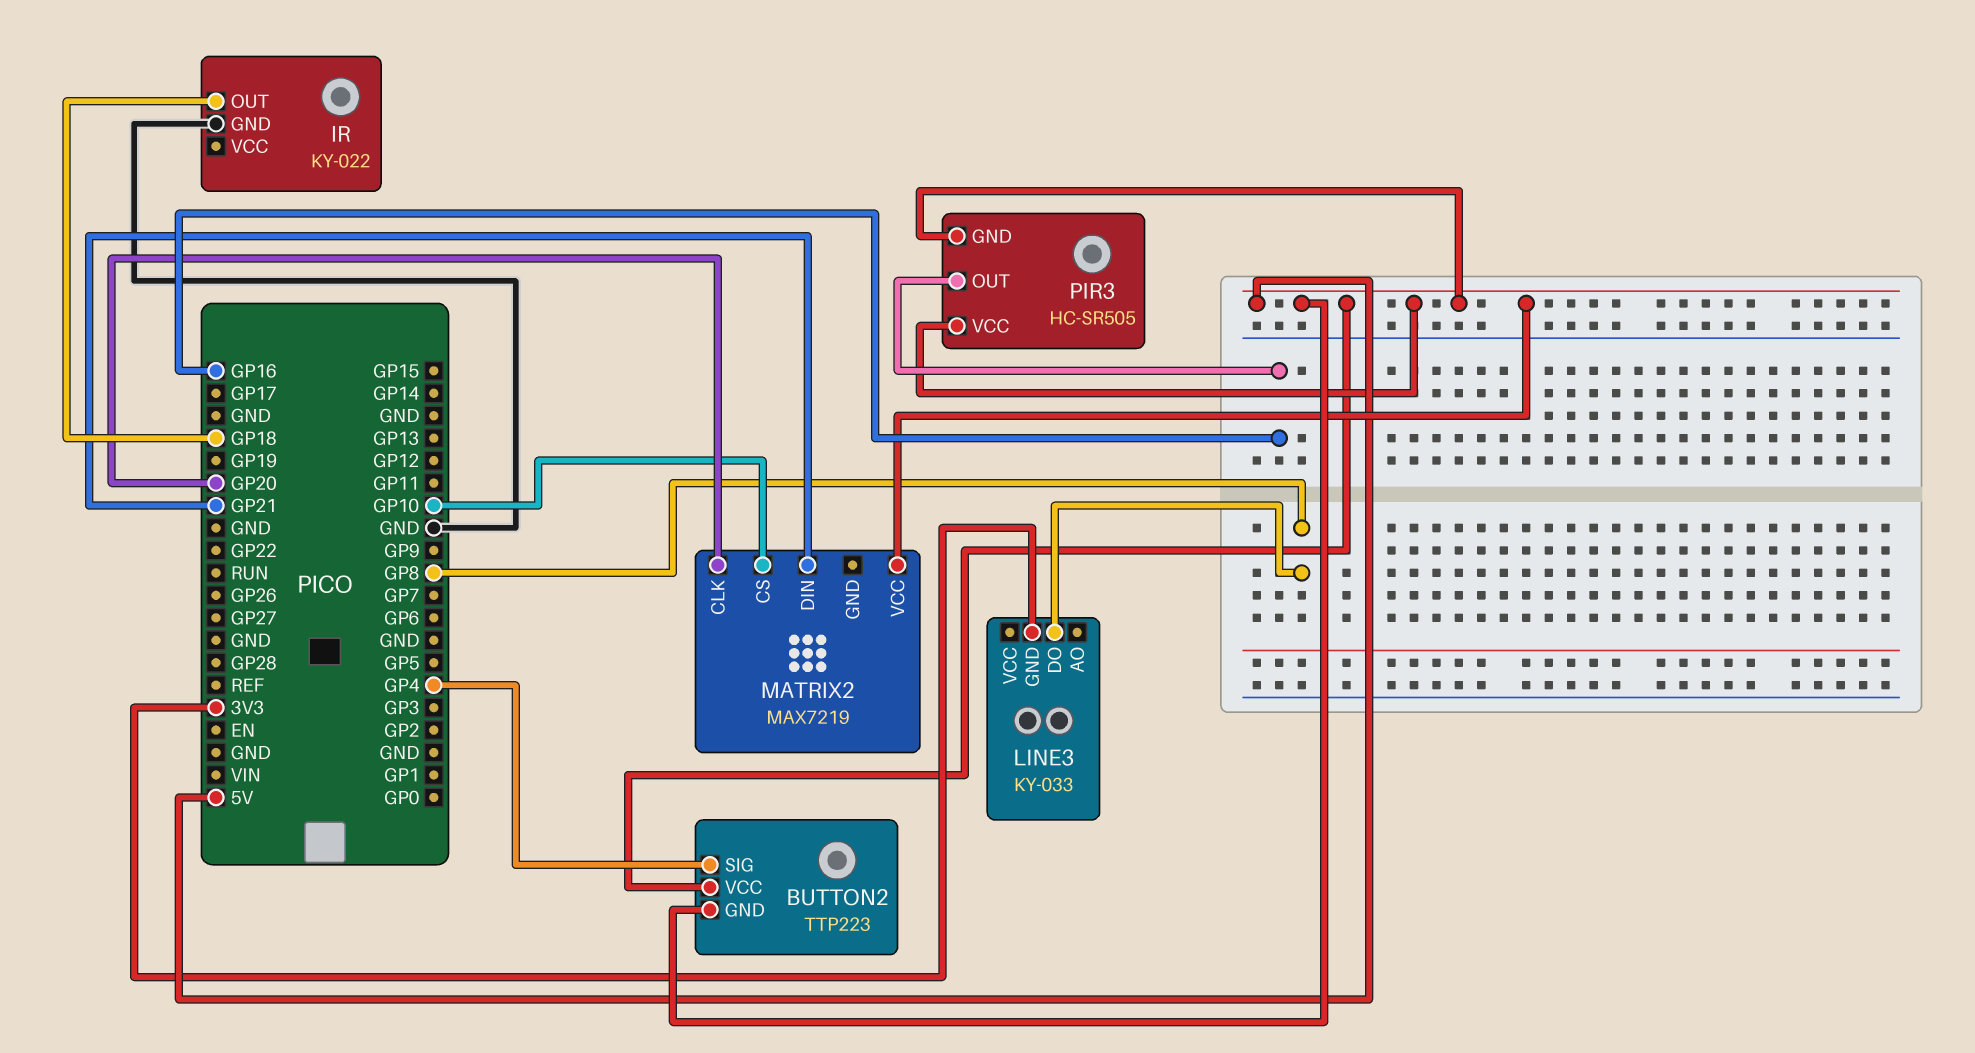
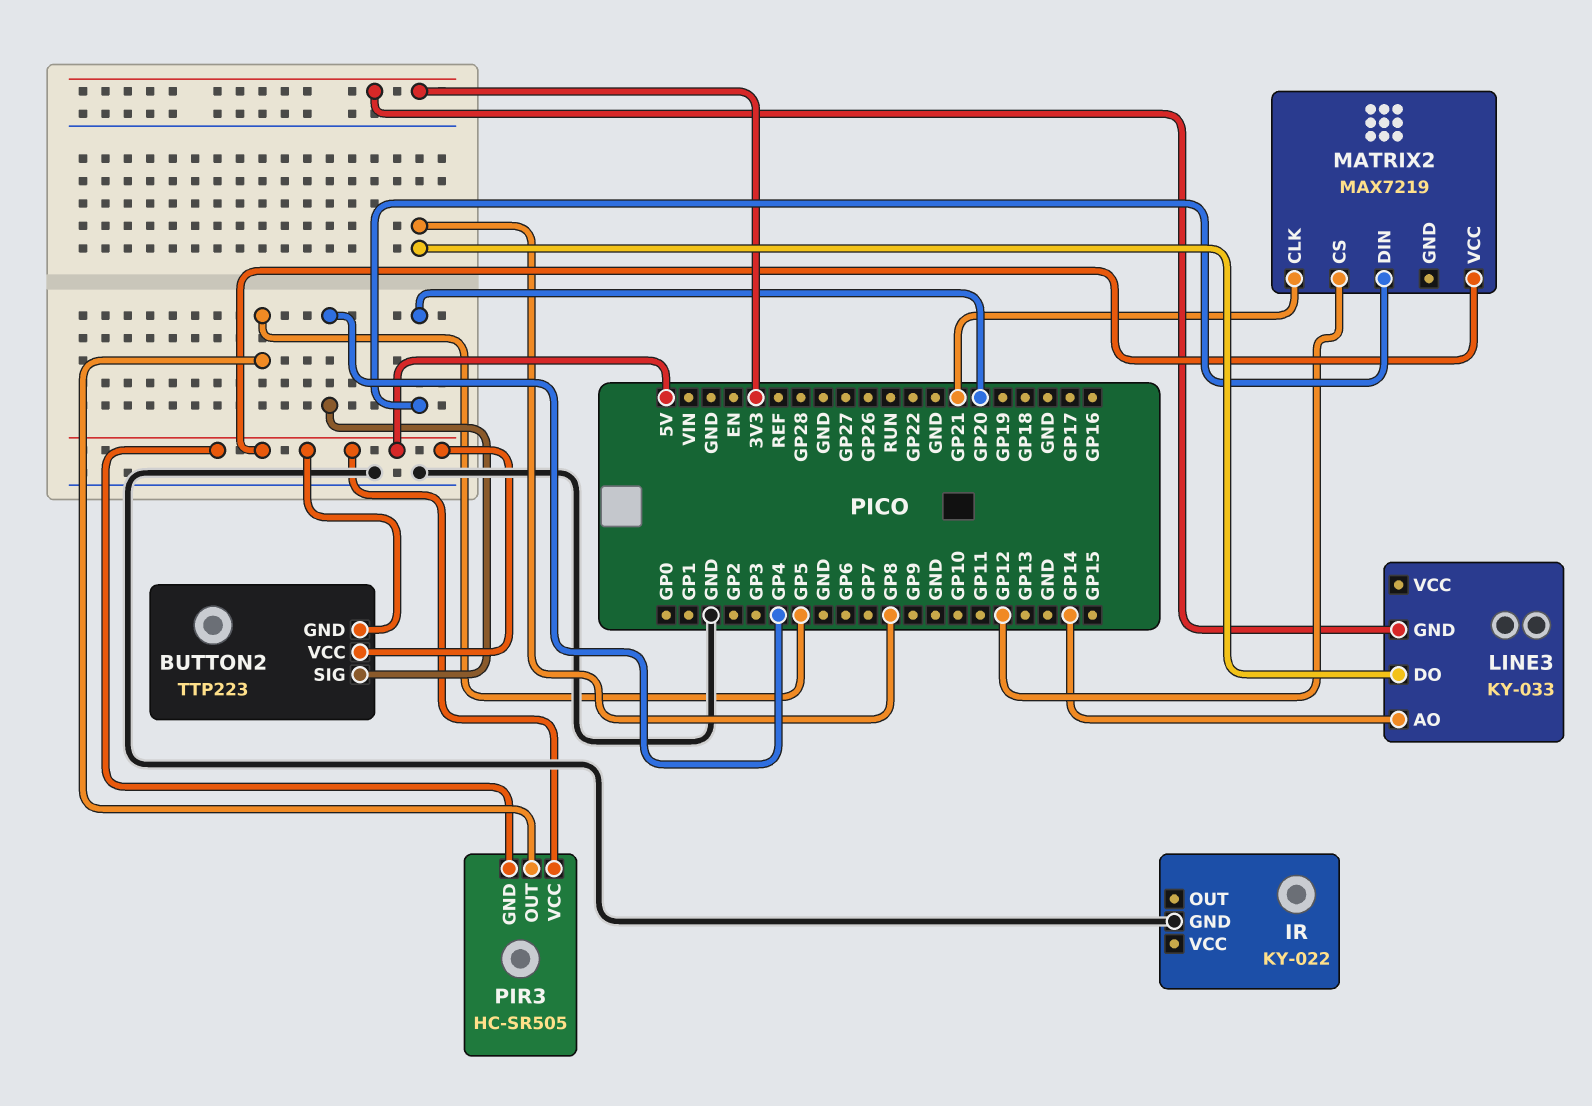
IR pin OUT: GP18 -> none
LINE3 pin AO: none -> GP14
MATRIX2 pin CLK: GP20 -> GP21
MATRIX2 pin CS: GP10 -> GP12
MATRIX2 pin DIN: GP21 -> GP20
PIR3 pin OUT: GP16 -> GP5

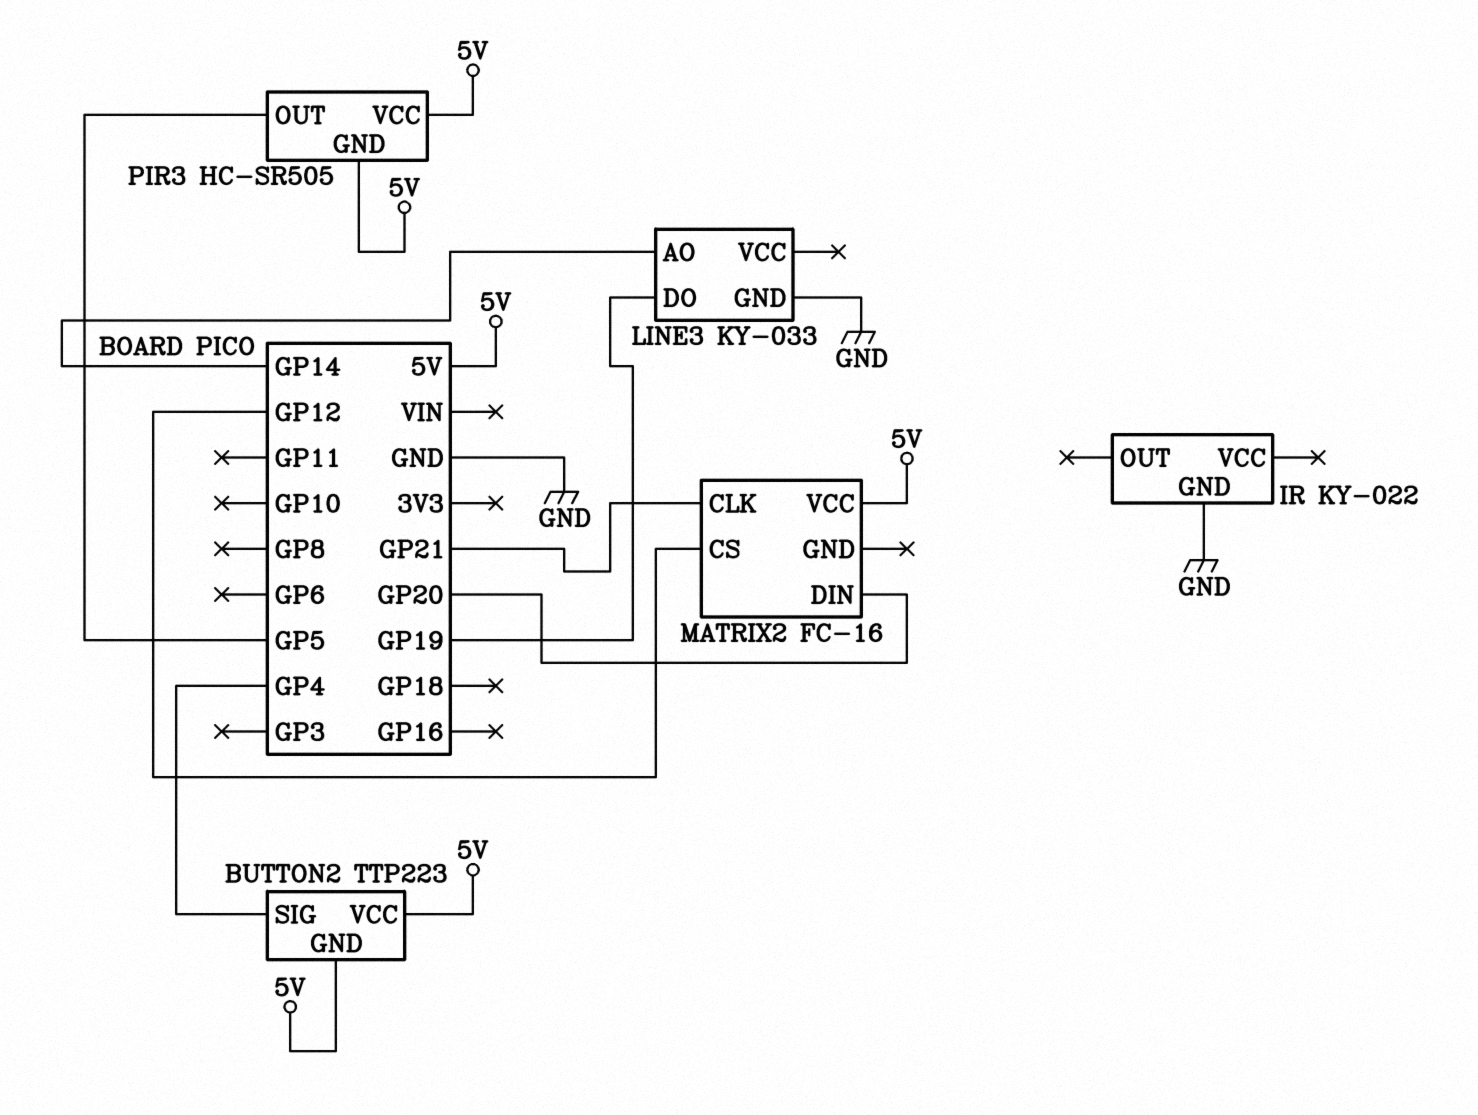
LINE3 pin DO: GP8 -> GP19
LINE3 pin GND: 3V3 -> GND
MATRIX2: MAX7219 -> FC-16

